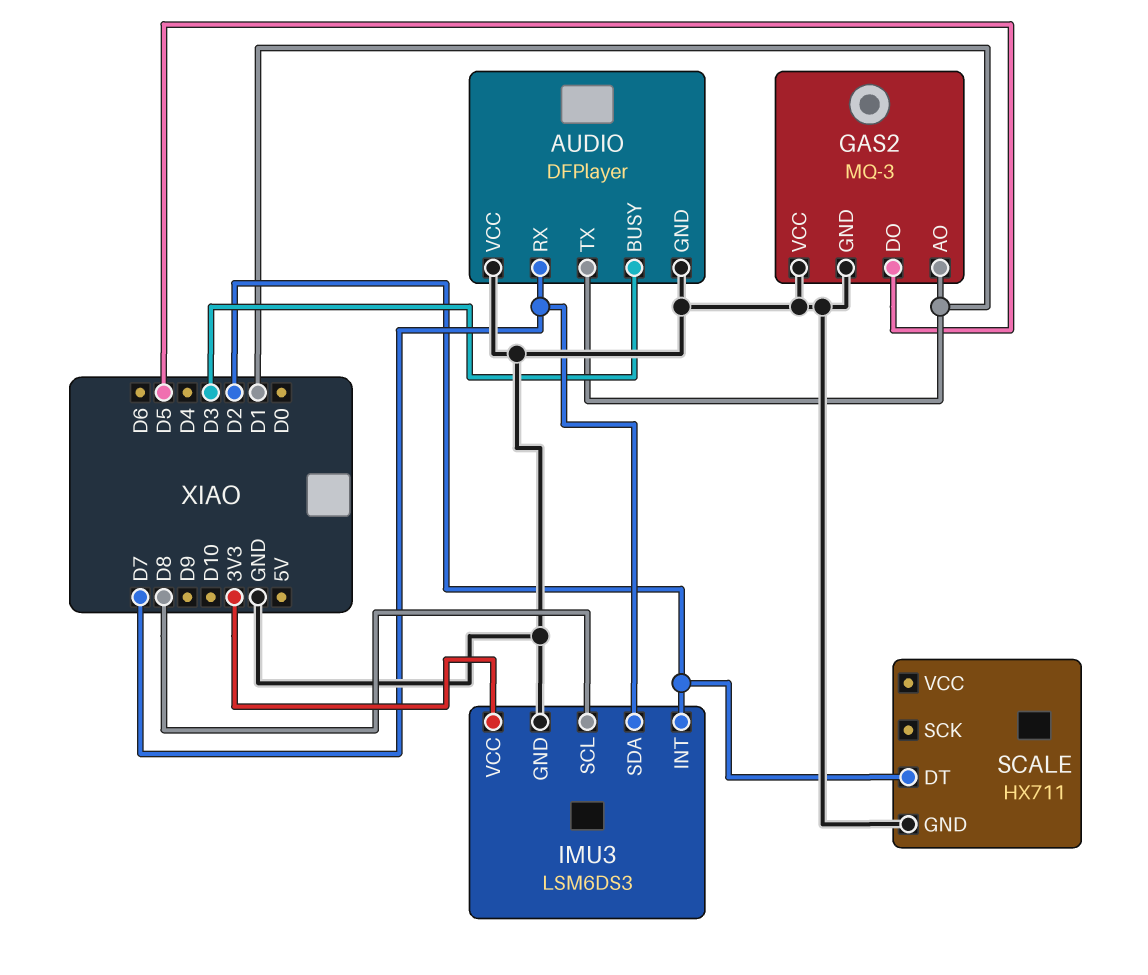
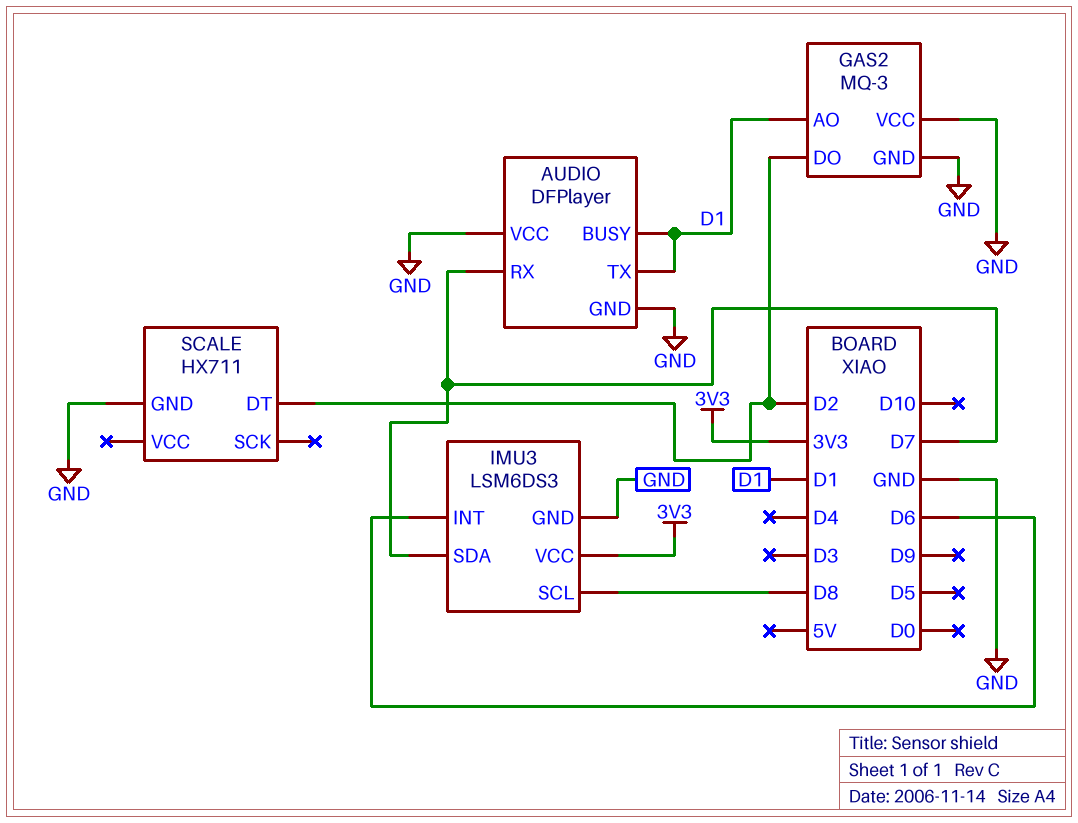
AUDIO pin BUSY: D3 -> D1
GAS2 pin DO: D5 -> D2
IMU3 pin INT: D2 -> D6

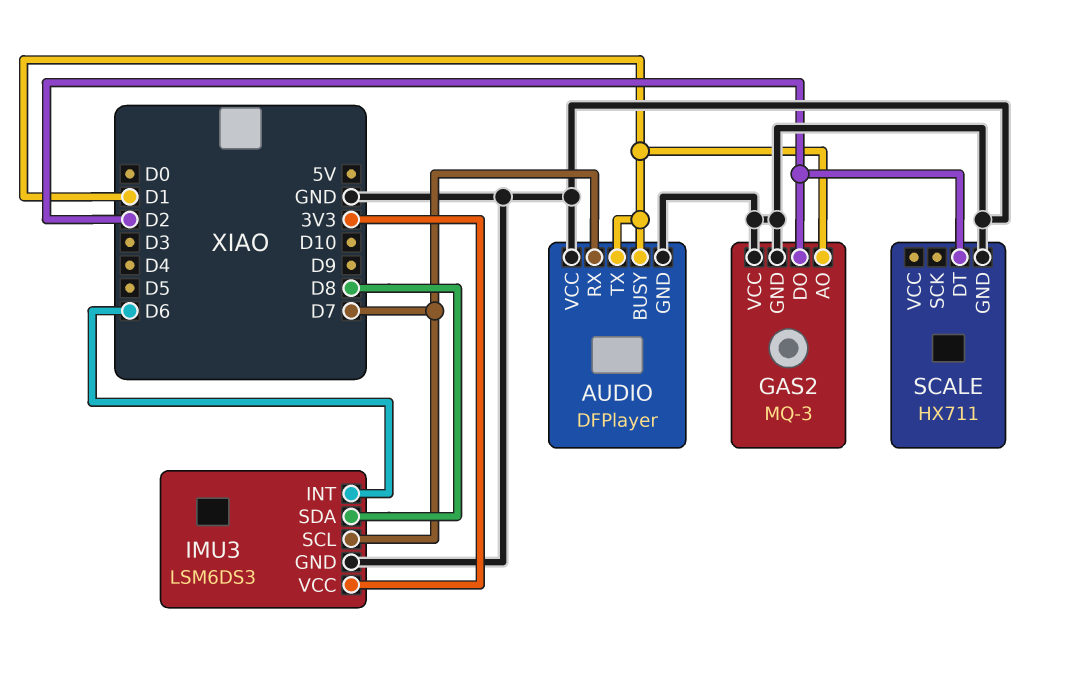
IMU3 pin SCL: D8 -> D7
IMU3 pin SDA: D7 -> D8

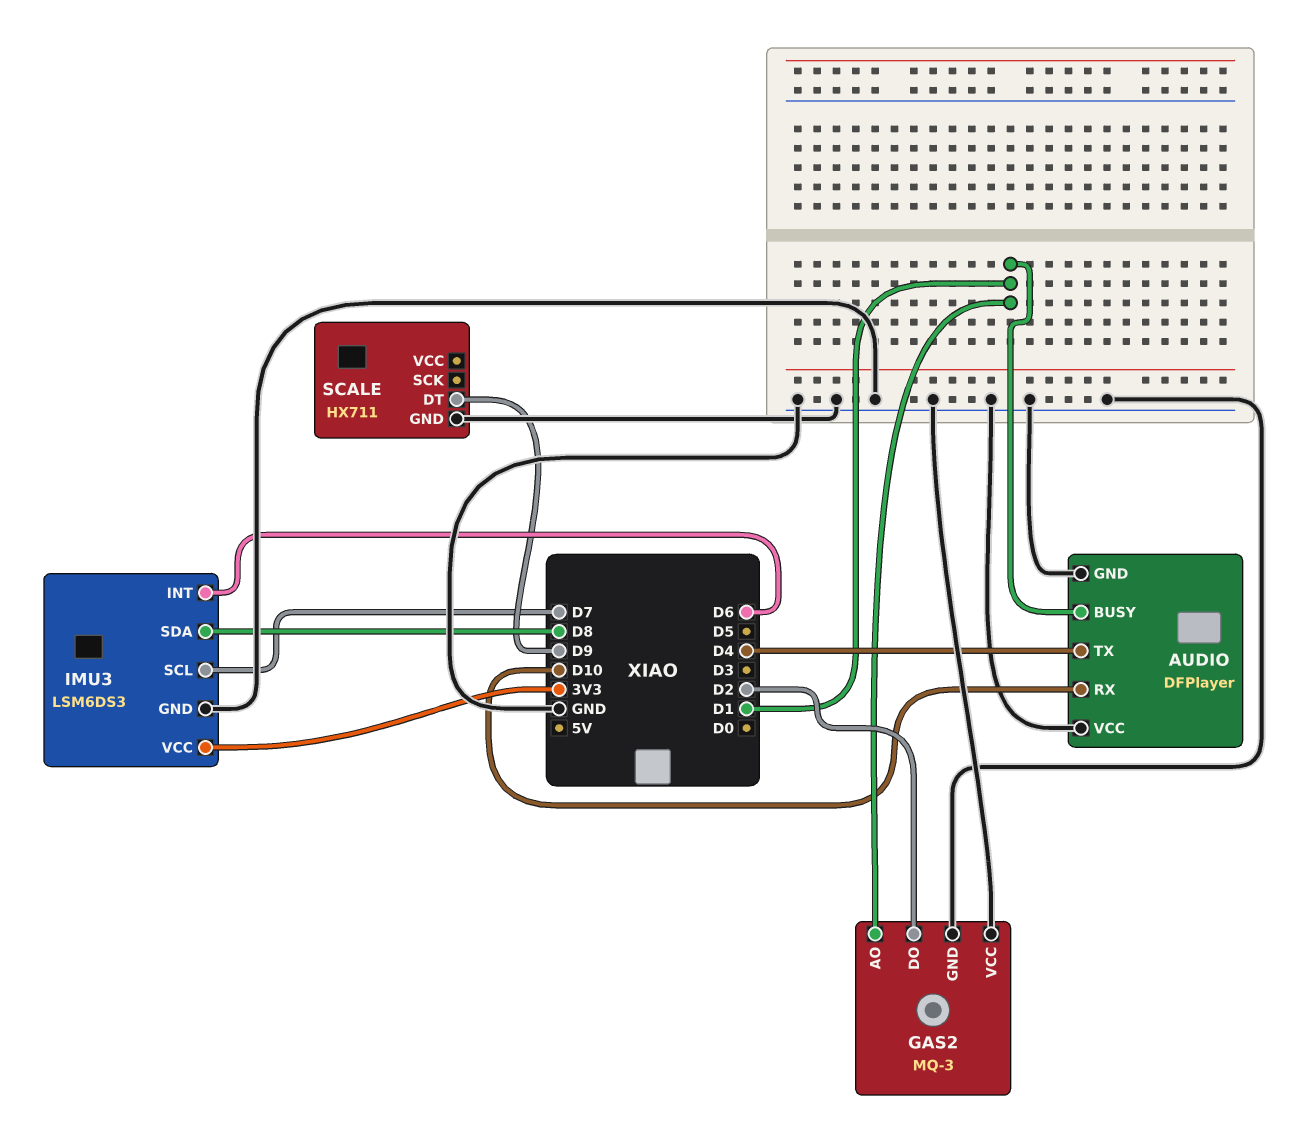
AUDIO pin RX: D7 -> D10
AUDIO pin TX: D1 -> D4
SCALE pin DT: D2 -> D9

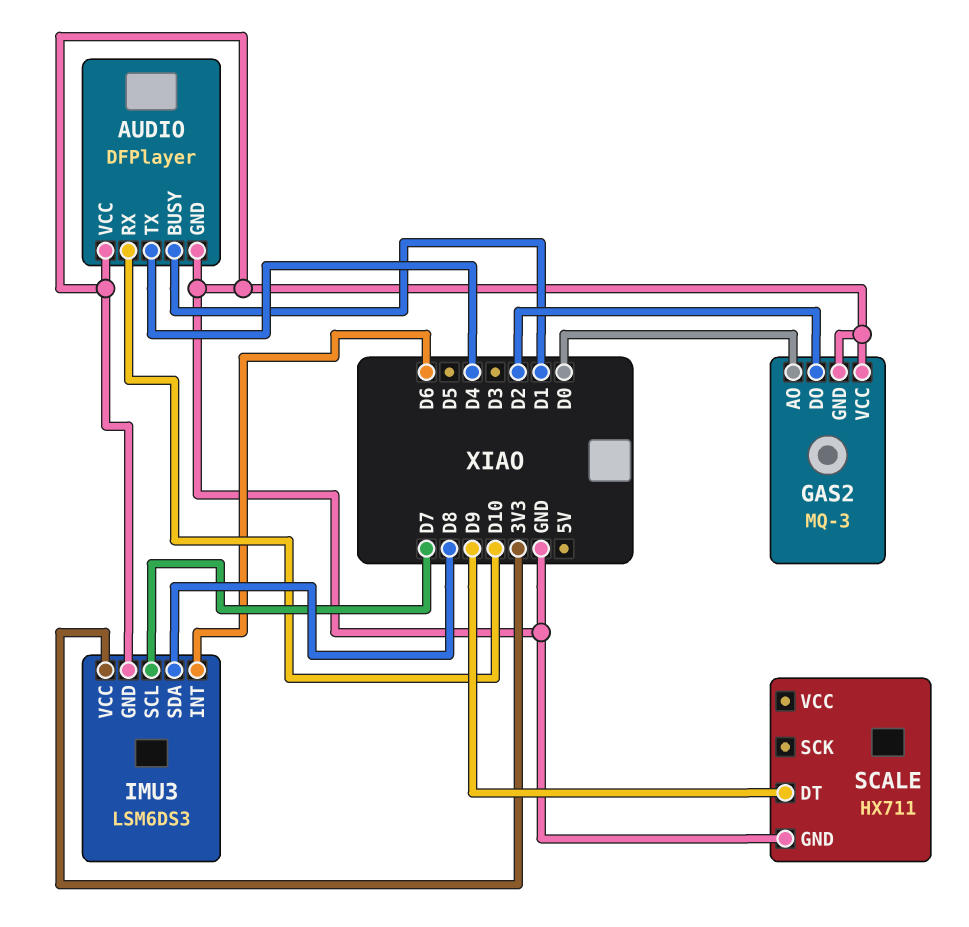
GAS2 pin AO: D1 -> D0

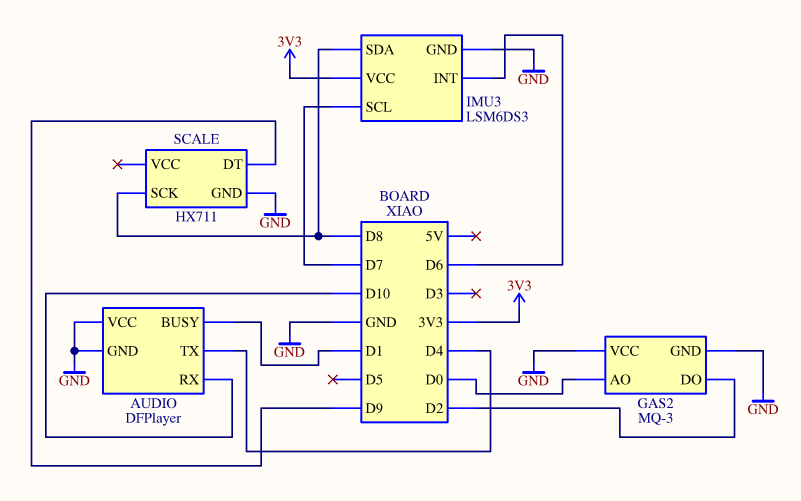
SCALE pin SCK: none -> D8

